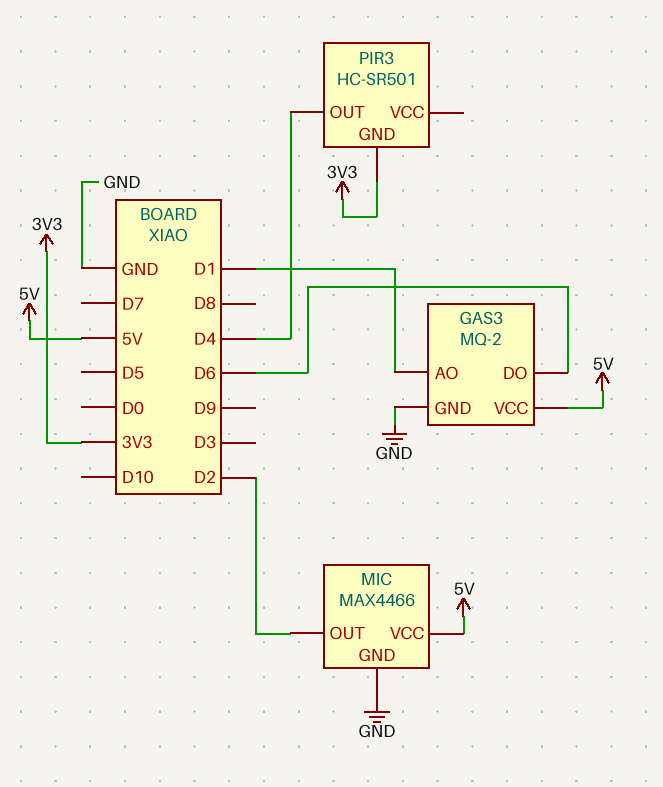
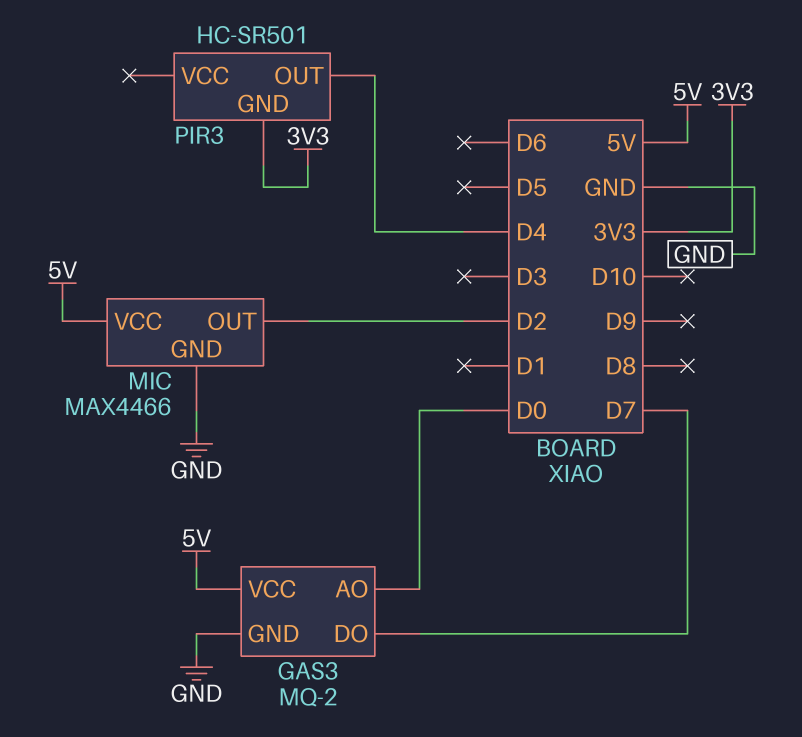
GAS3 pin AO: D1 -> D0
GAS3 pin DO: D6 -> D7

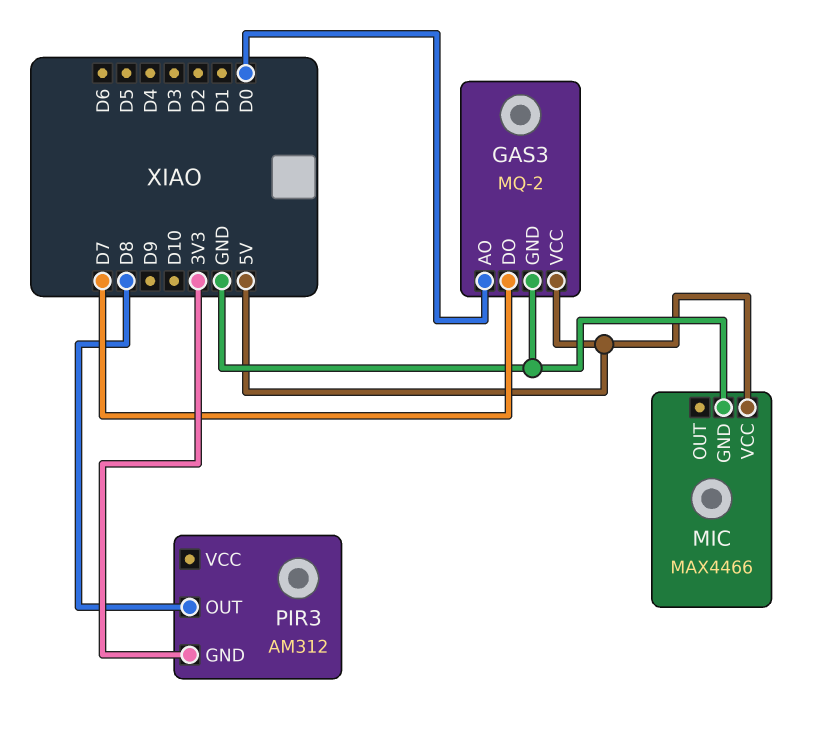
MIC pin OUT: D2 -> none
PIR3: HC-SR501 -> AM312
PIR3 pin OUT: D4 -> D8

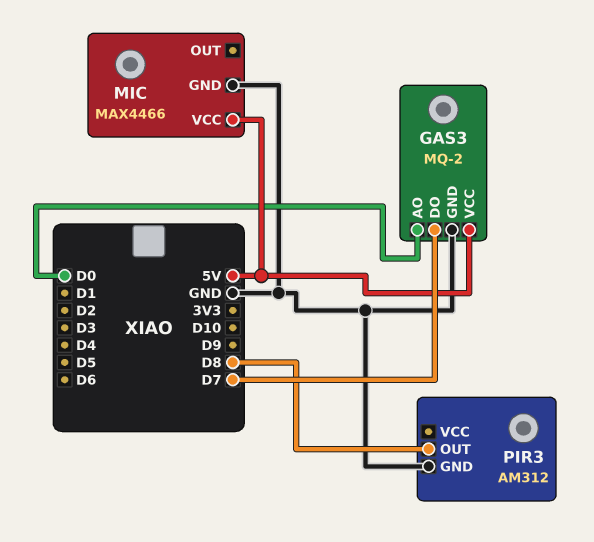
PIR3 pin GND: 3V3 -> GND

